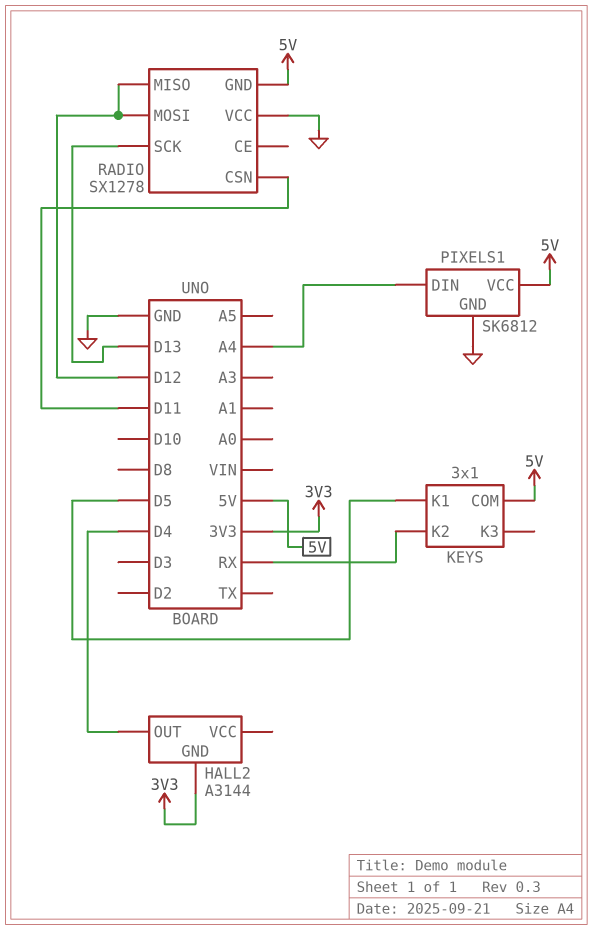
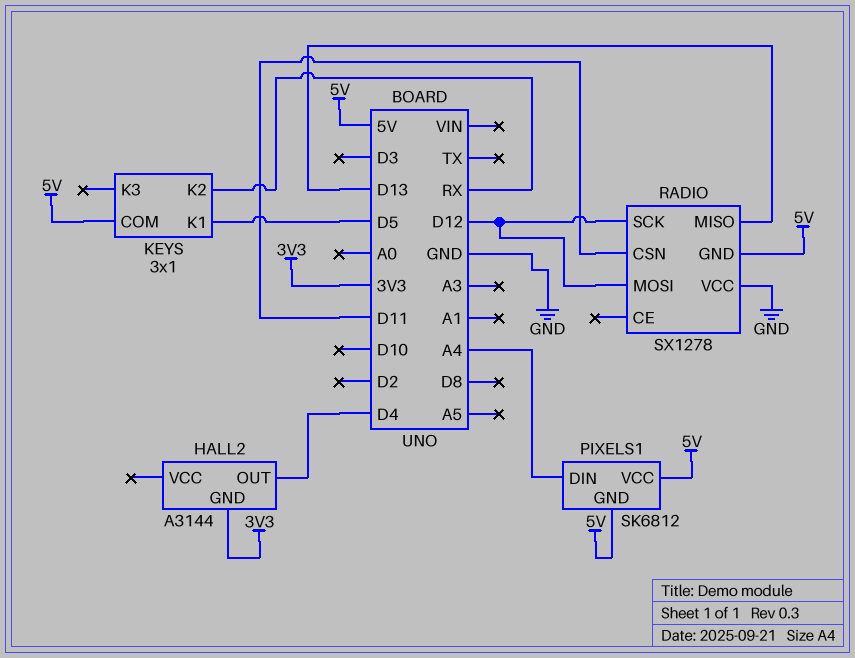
PIXELS1 pin GND: GND -> 5V
RADIO pin MISO: D12 -> D13
RADIO pin SCK: D13 -> D12

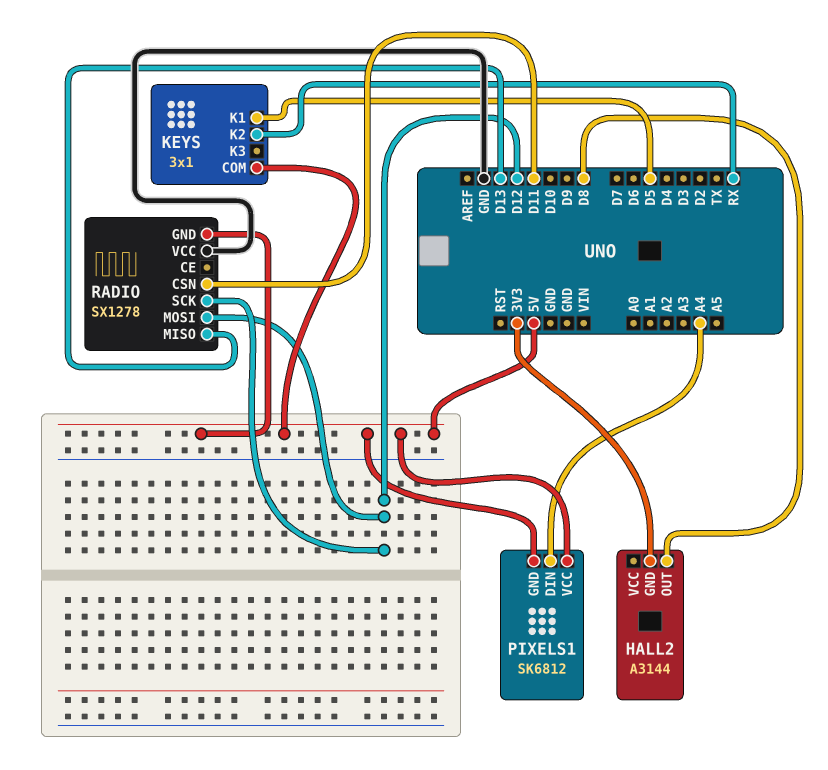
HALL2 pin OUT: D4 -> D8

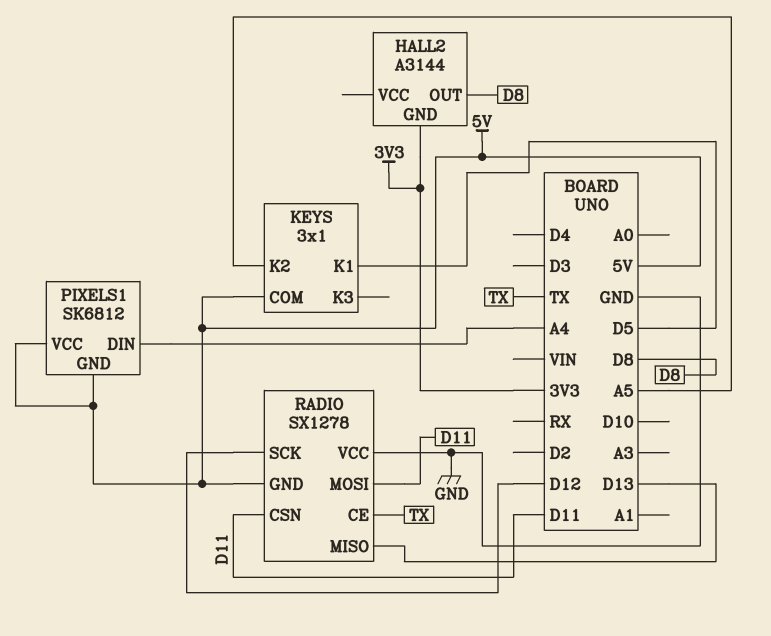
KEYS pin K2: RX -> A5
RADIO pin CE: none -> TX
RADIO pin MOSI: D12 -> D11

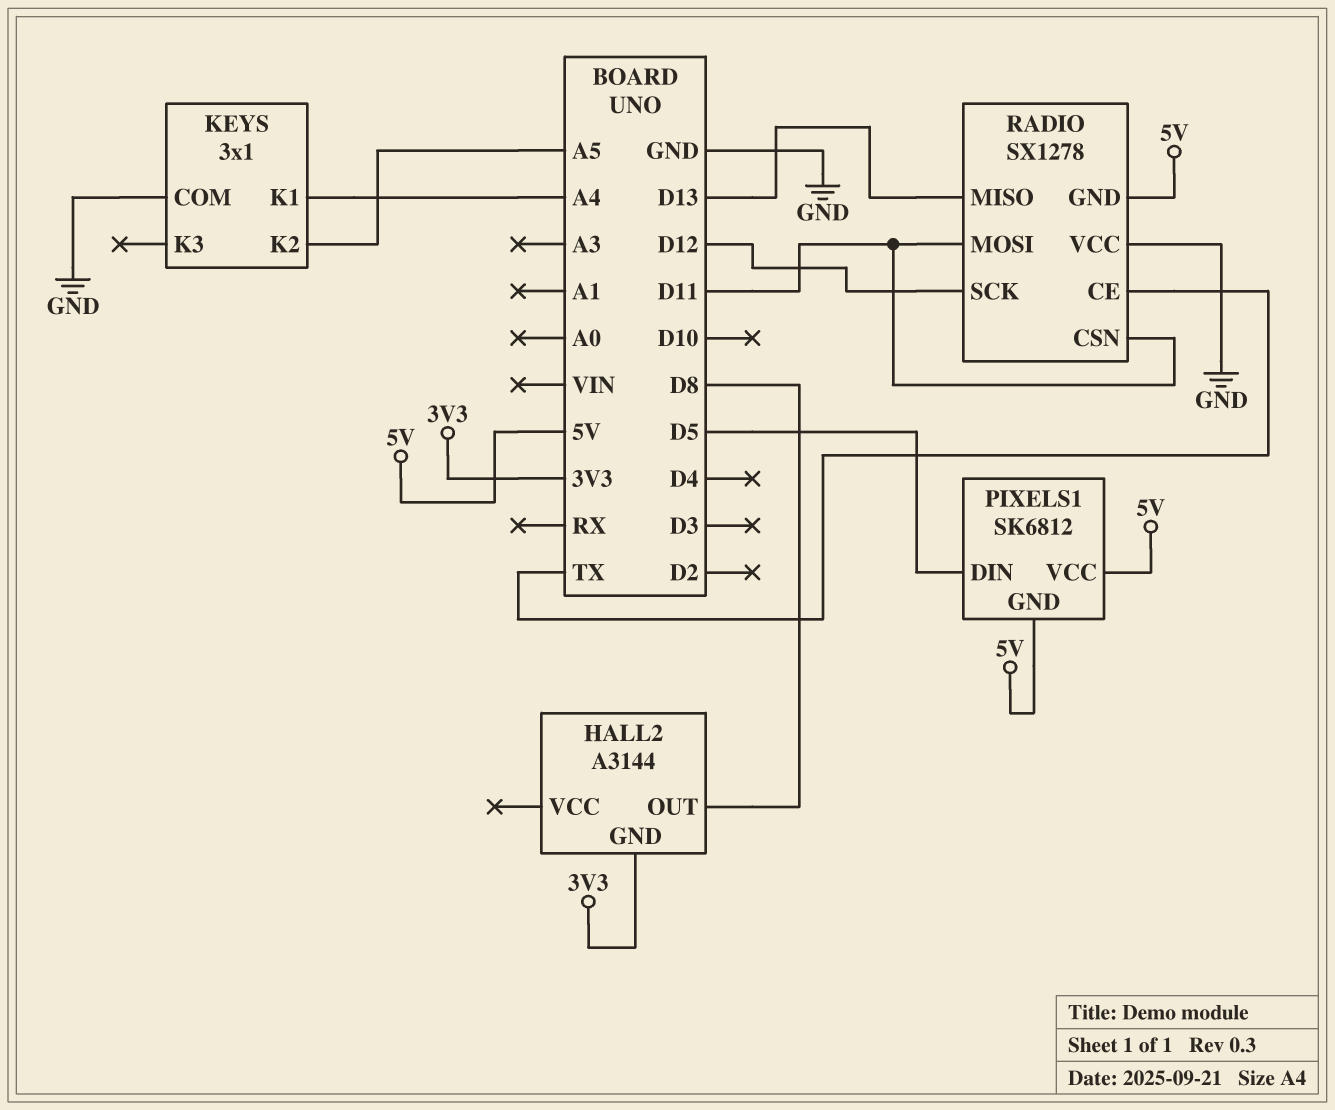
KEYS pin COM: 5V -> GND
KEYS pin K1: D5 -> A4
PIXELS1 pin DIN: A4 -> D5

